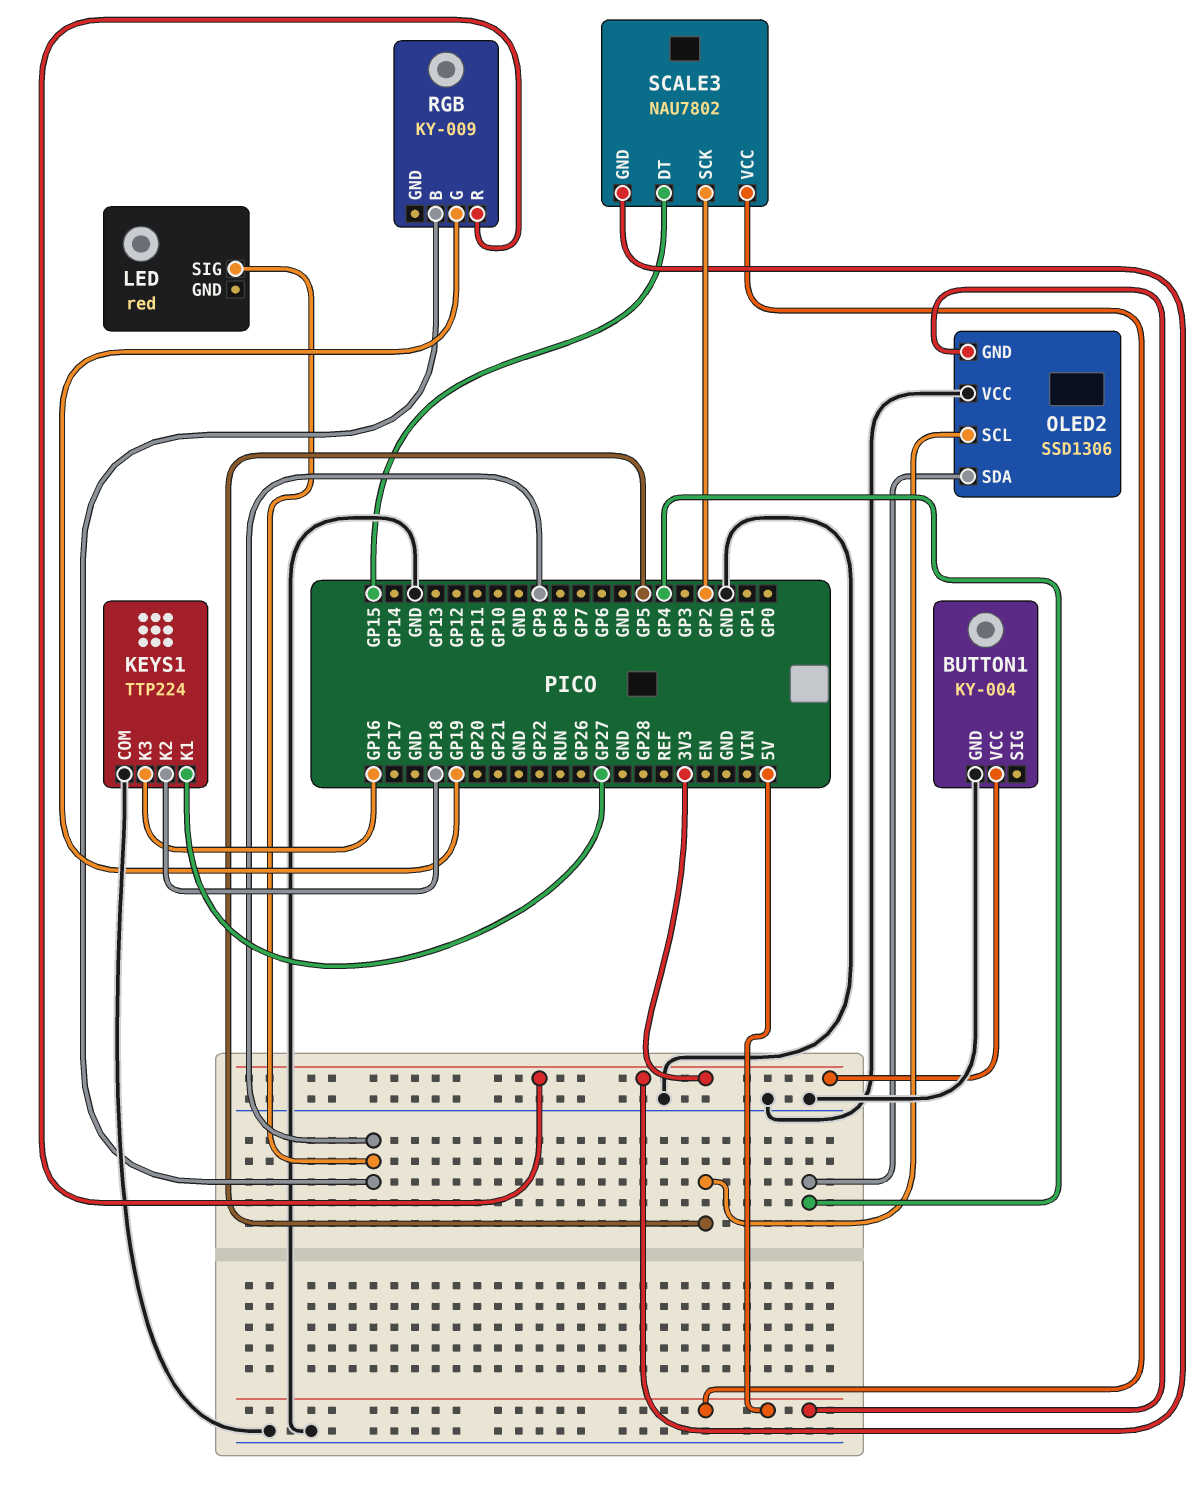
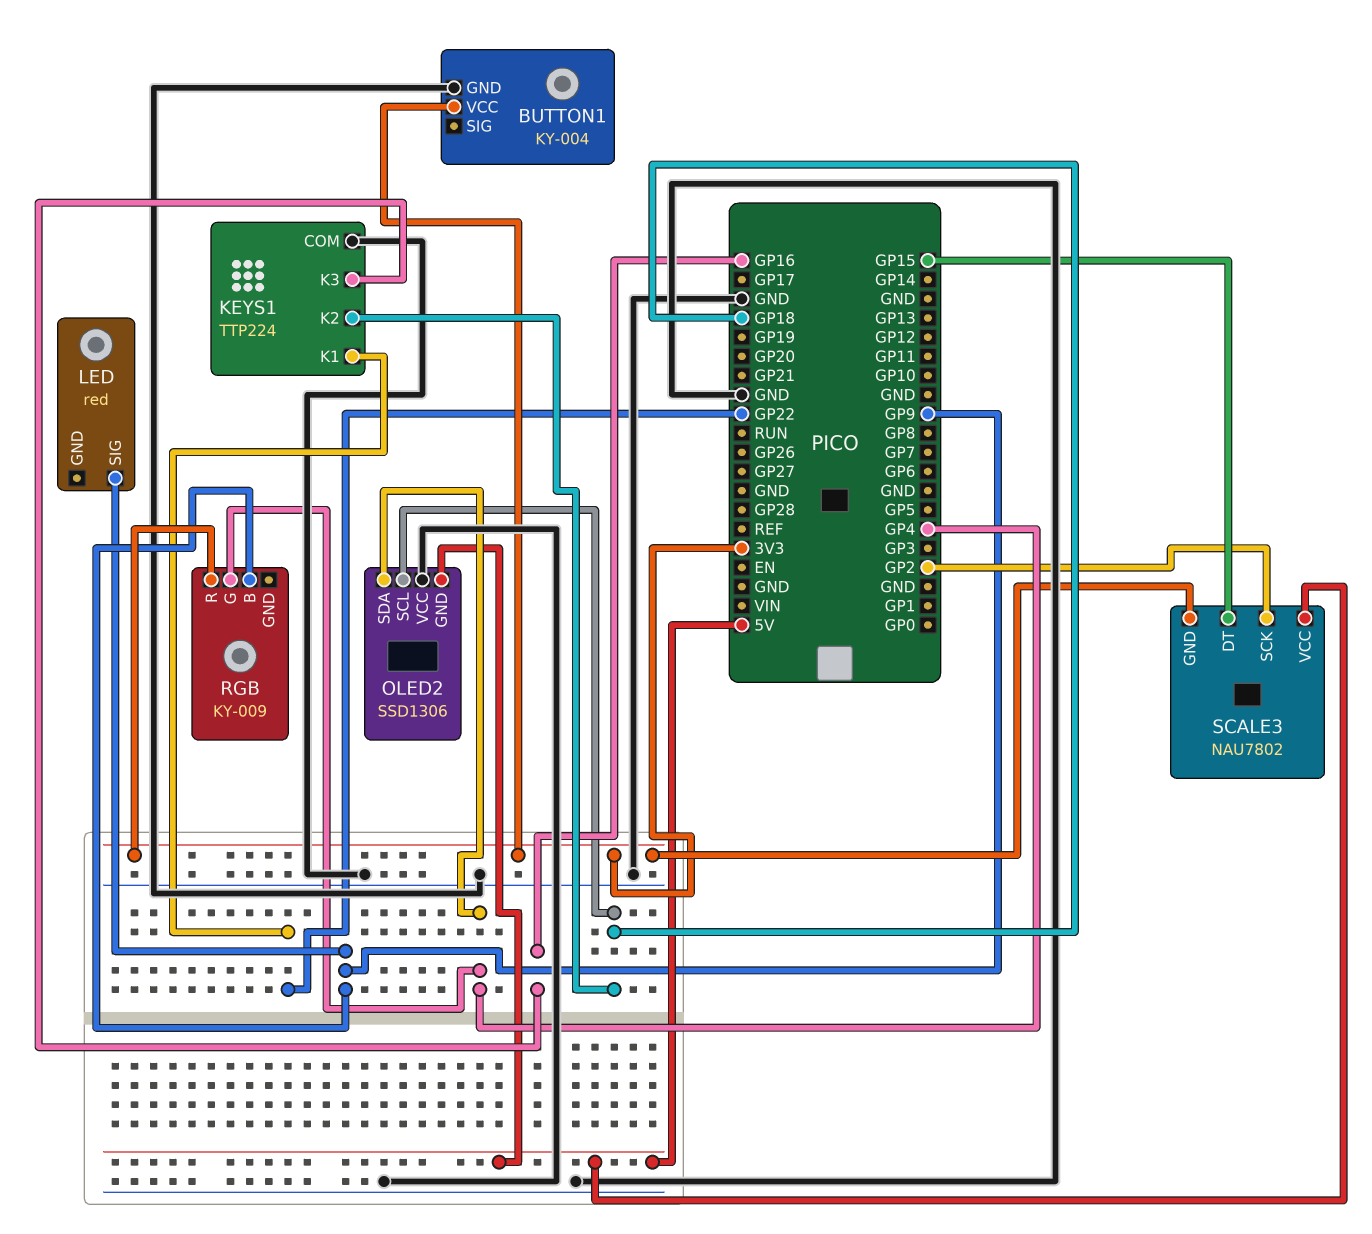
KEYS1 pin K1: GP27 -> GP22
OLED2 pin SCL: GP5 -> GP18
RGB pin G: GP19 -> GP4

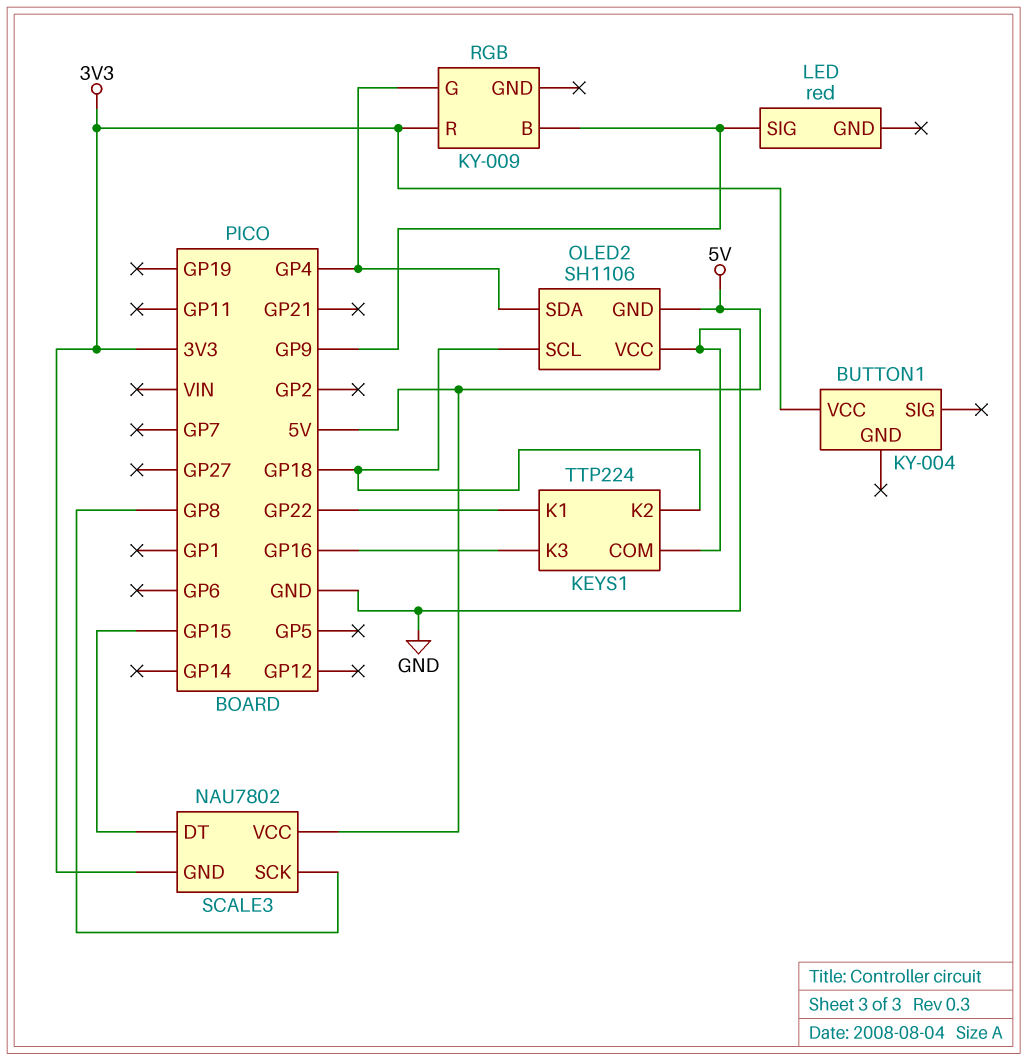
BUTTON1 pin GND: GND -> none
OLED2: SSD1306 -> SH1106
SCALE3 pin SCK: GP2 -> GP8

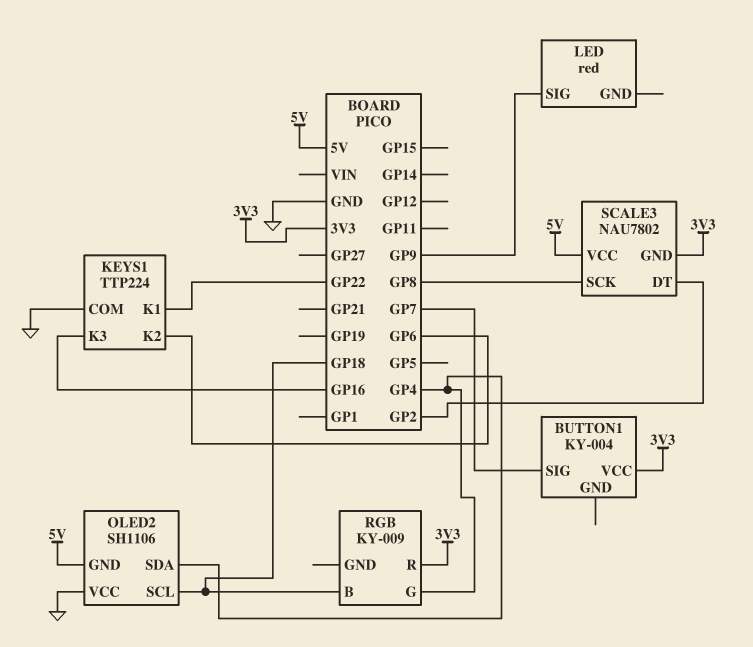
BUTTON1 pin SIG: none -> GP7
KEYS1 pin K2: GP18 -> GP6
RGB pin B: GP9 -> GP18
SCALE3 pin DT: GP15 -> GP2

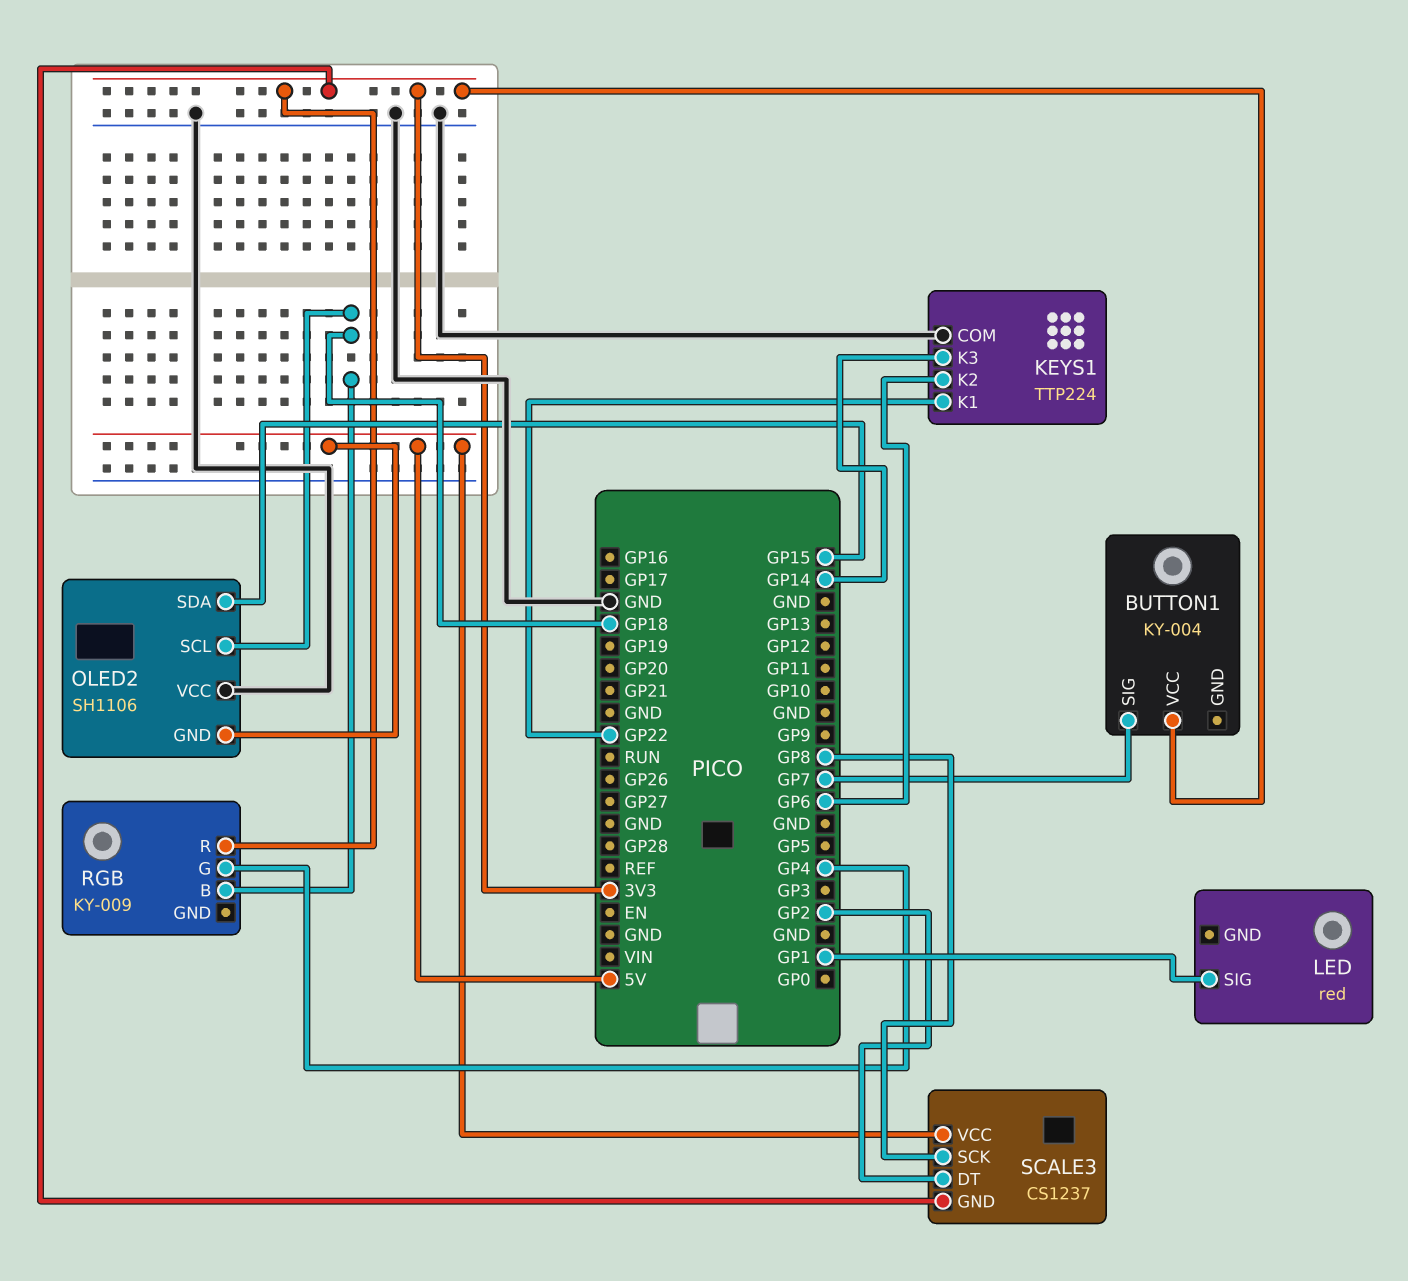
KEYS1 pin K3: GP16 -> GP14
LED pin SIG: GP9 -> GP1
OLED2 pin SDA: GP4 -> GP15
SCALE3: NAU7802 -> CS1237

